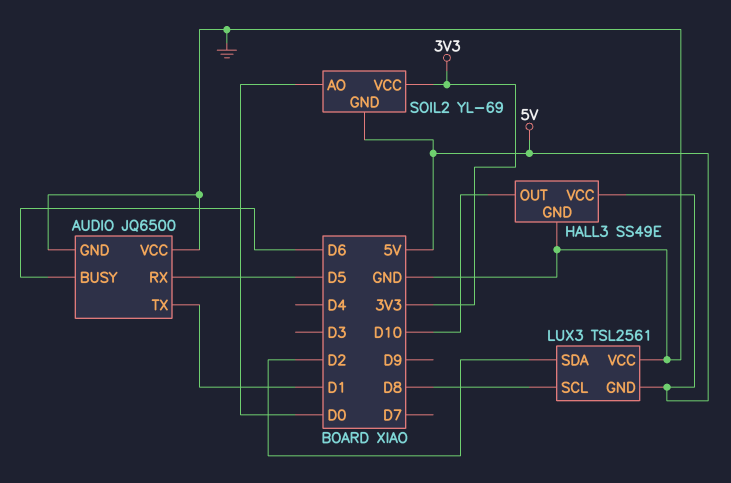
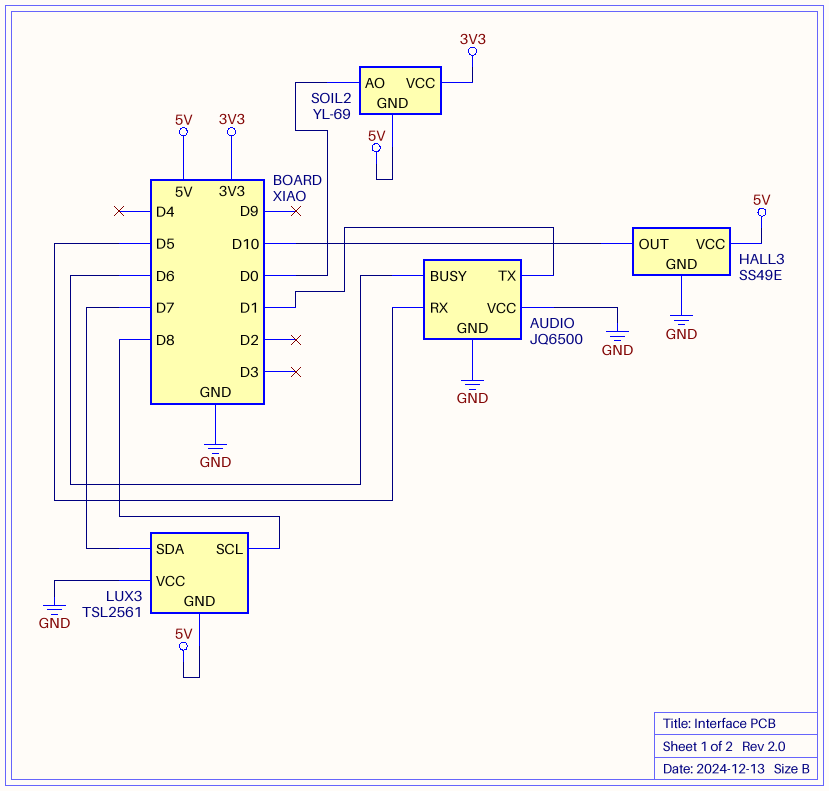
LUX3 pin SDA: D2 -> D7

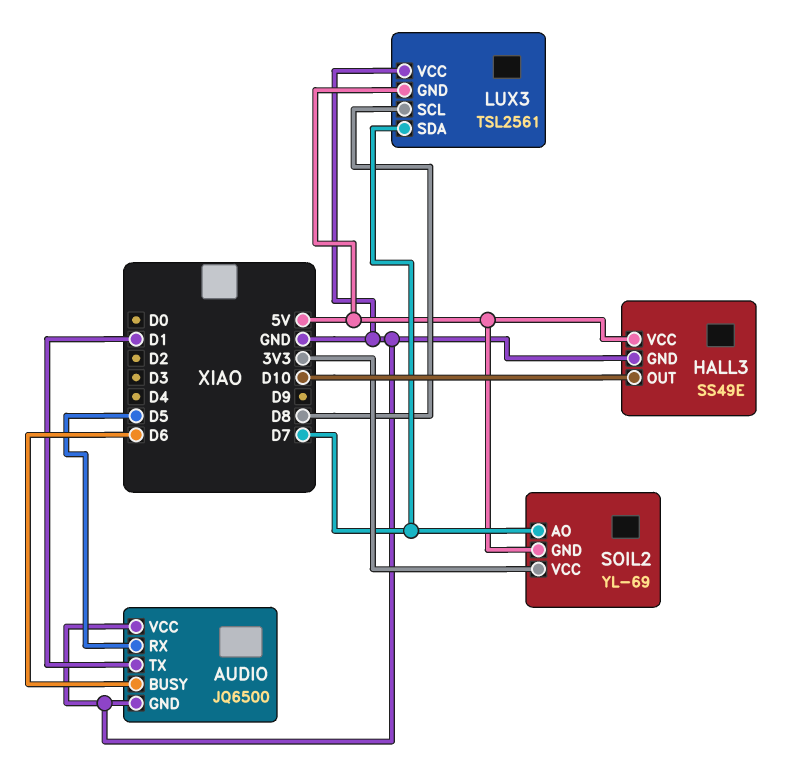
SOIL2 pin AO: D0 -> D7

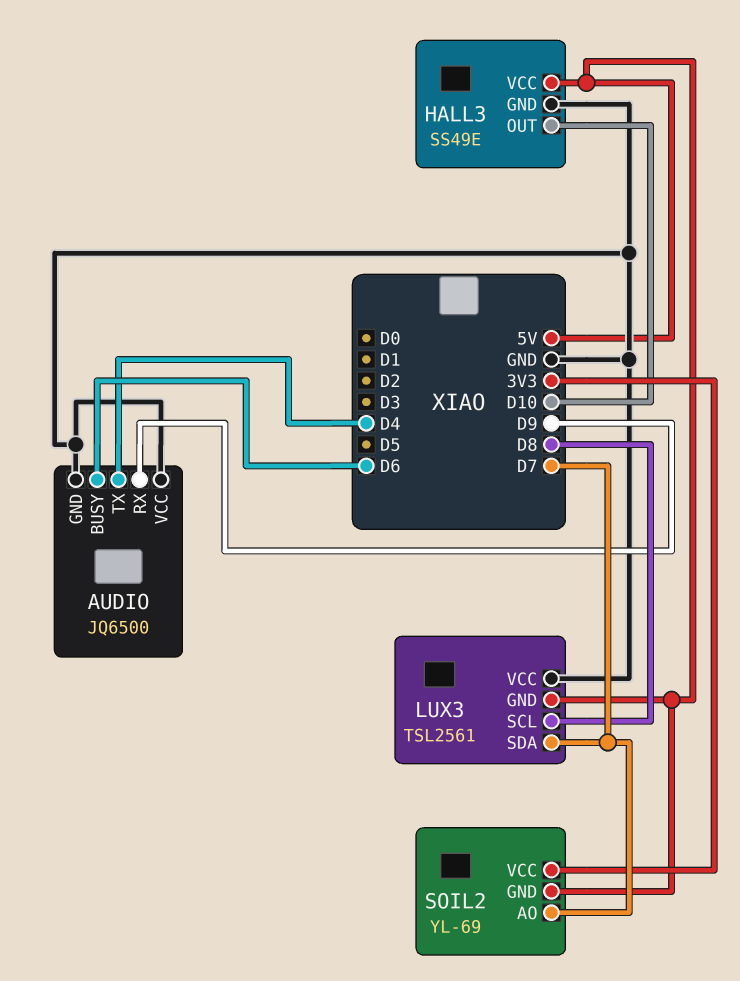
AUDIO pin RX: D5 -> D9
AUDIO pin TX: D1 -> D4

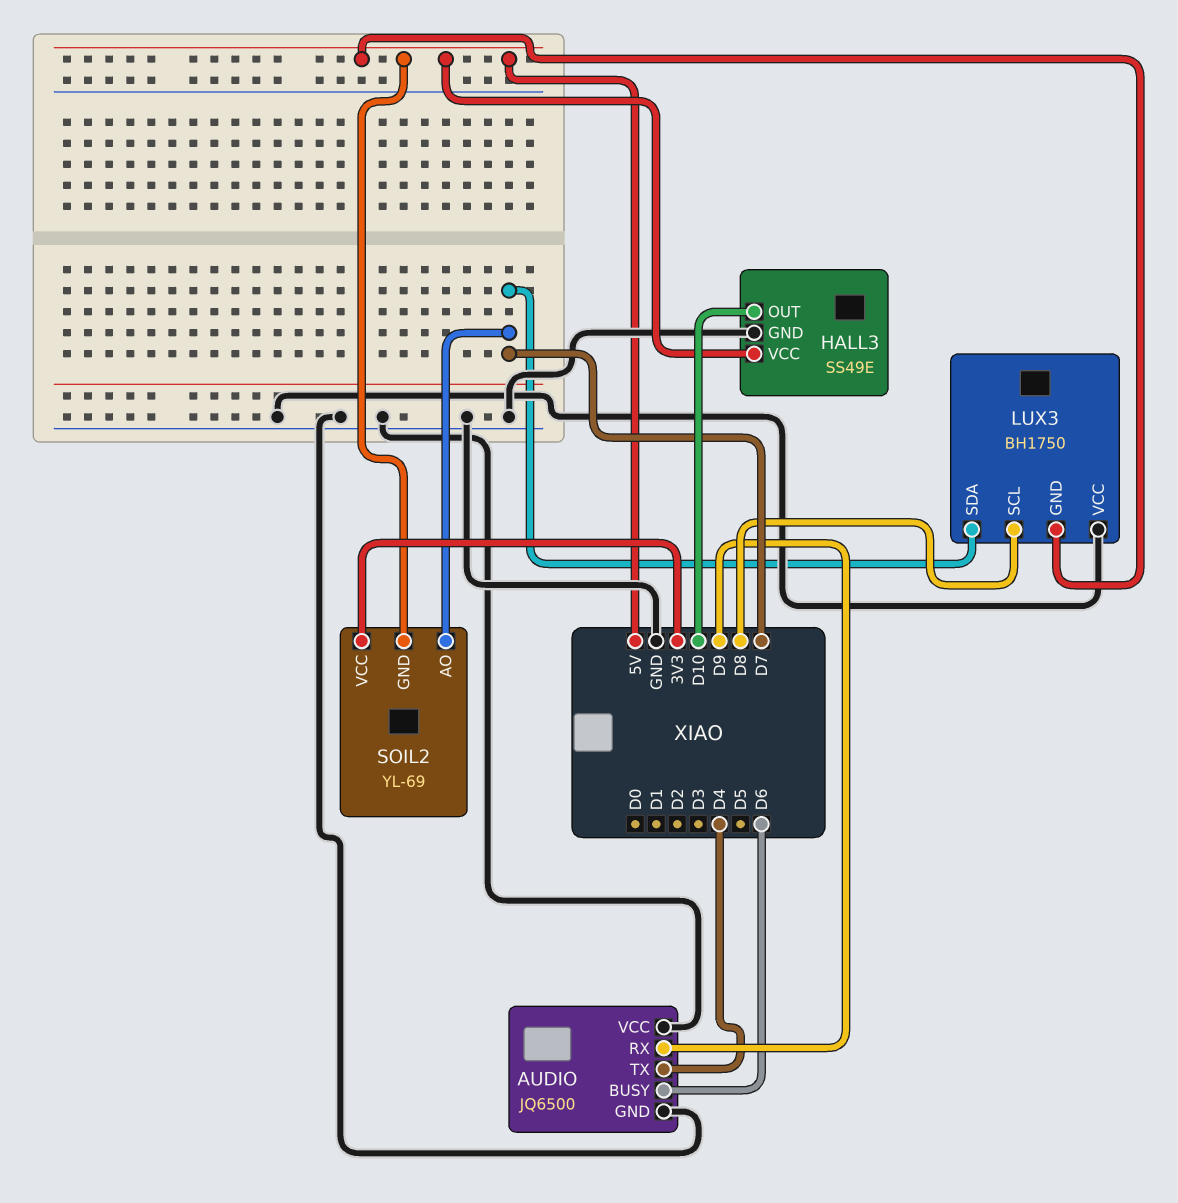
LUX3: TSL2561 -> BH1750

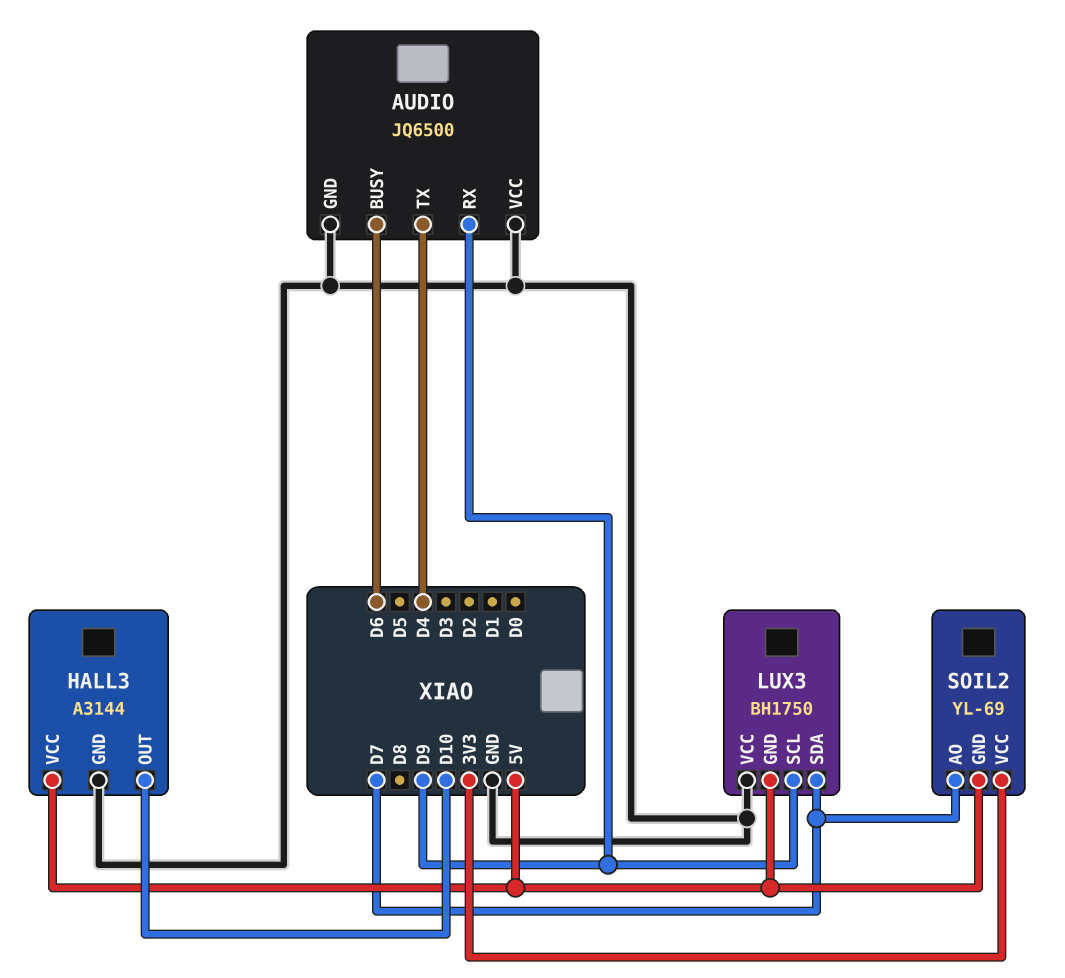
HALL3: SS49E -> A3144
LUX3 pin SCL: D8 -> D9

